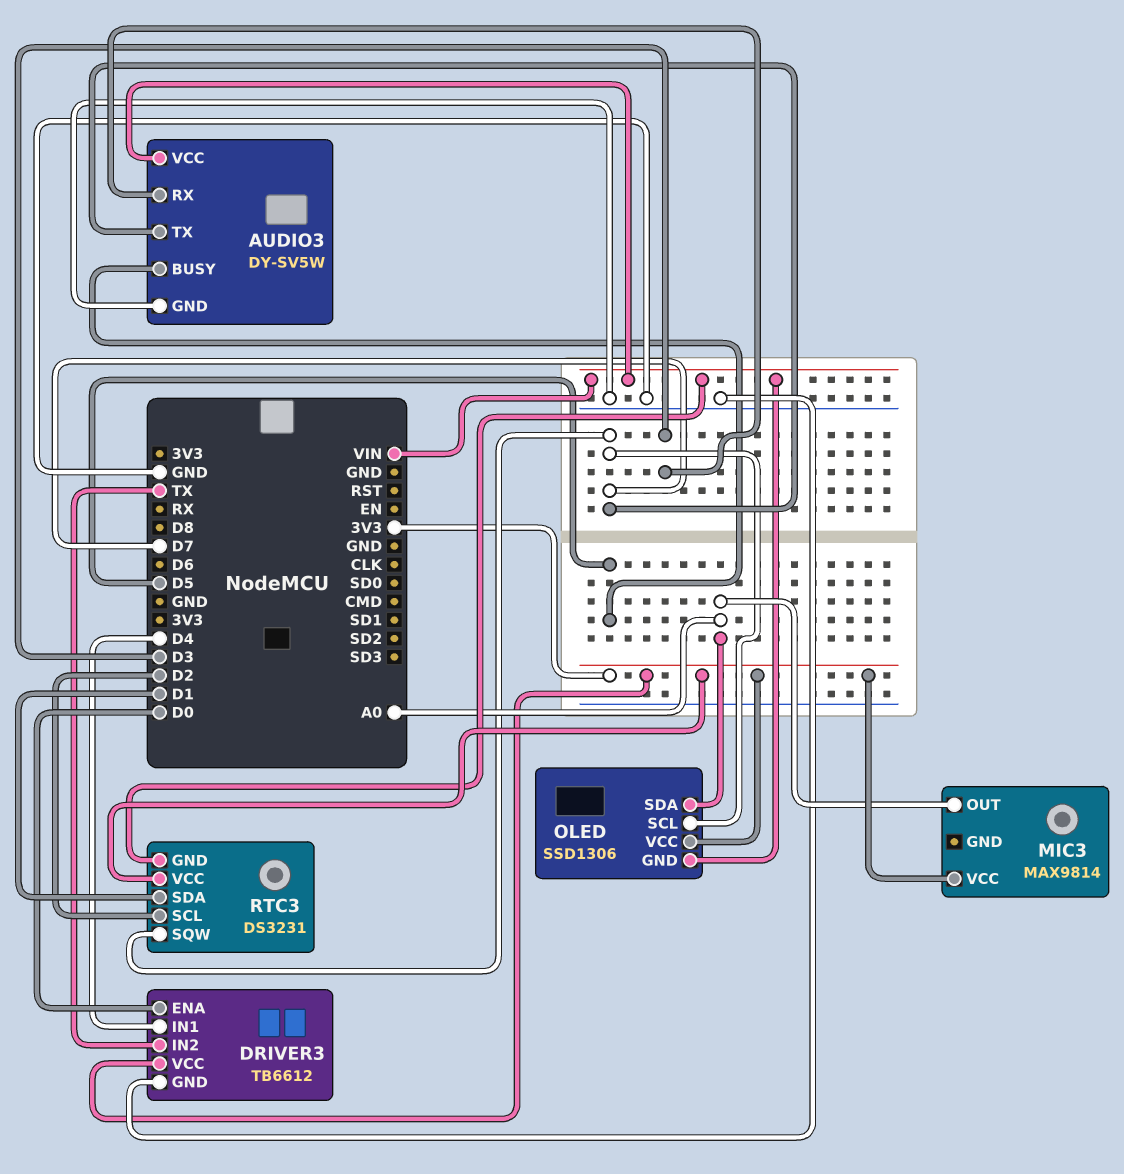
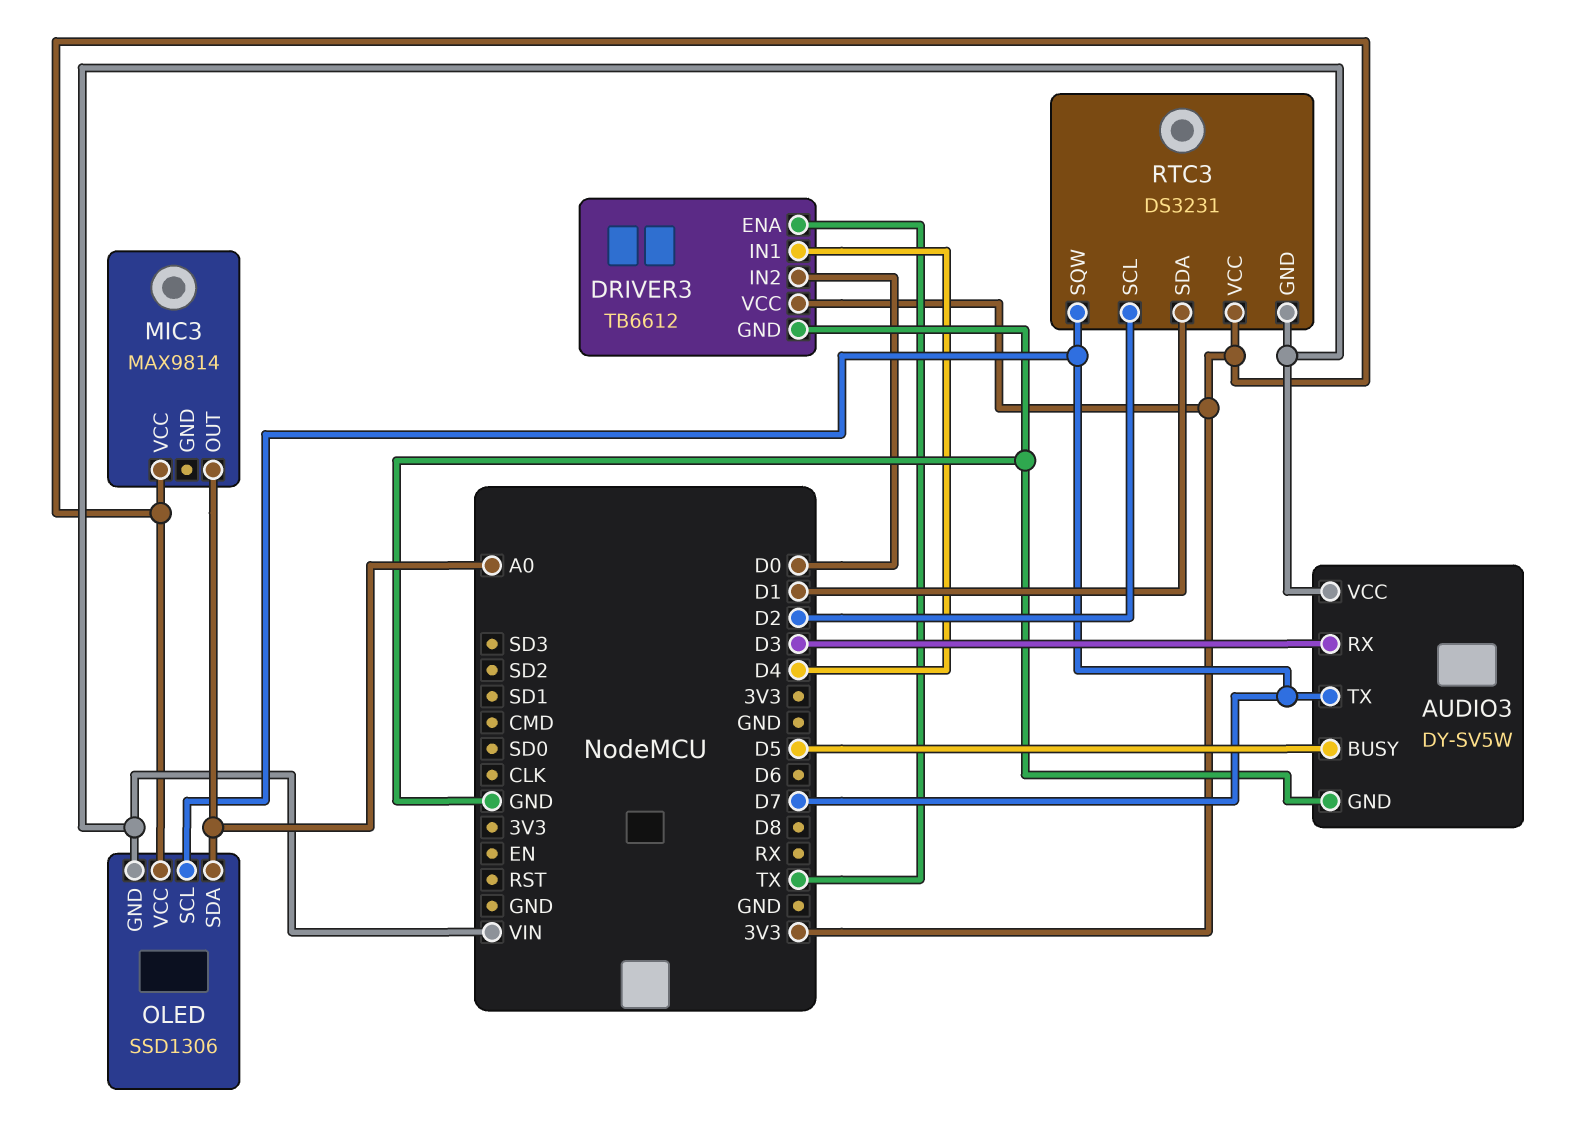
DRIVER3 pin ENA: D0 -> TX
DRIVER3 pin IN2: TX -> D0

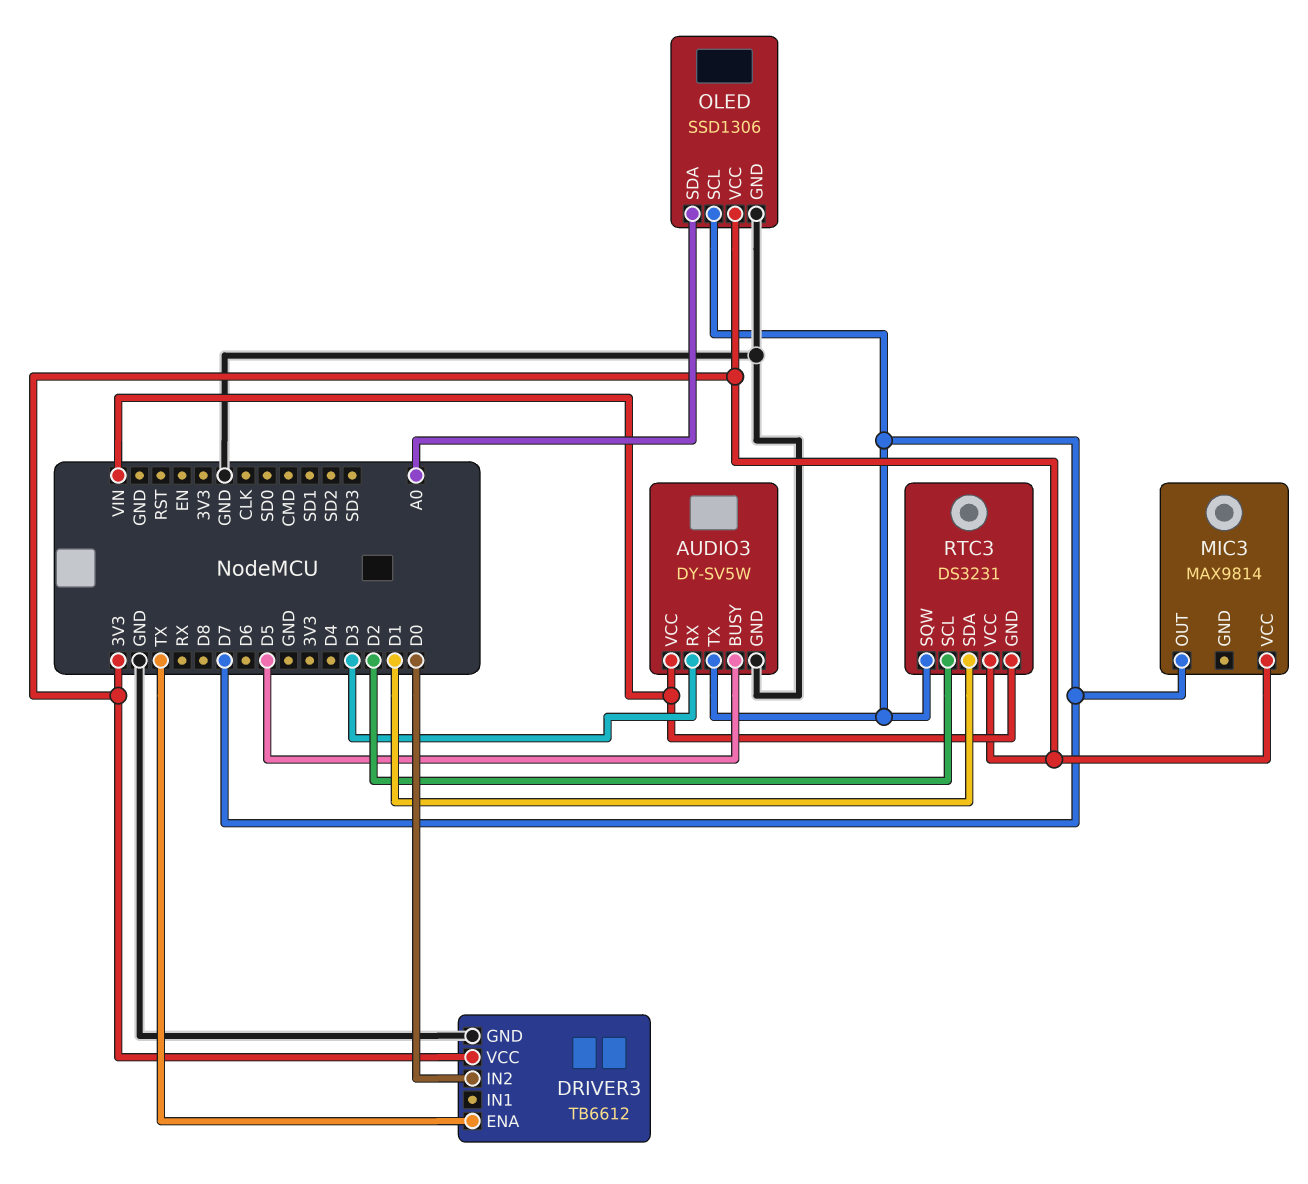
DRIVER3 pin IN1: D4 -> none
MIC3 pin OUT: A0 -> D7
OLED pin GND: VIN -> GND

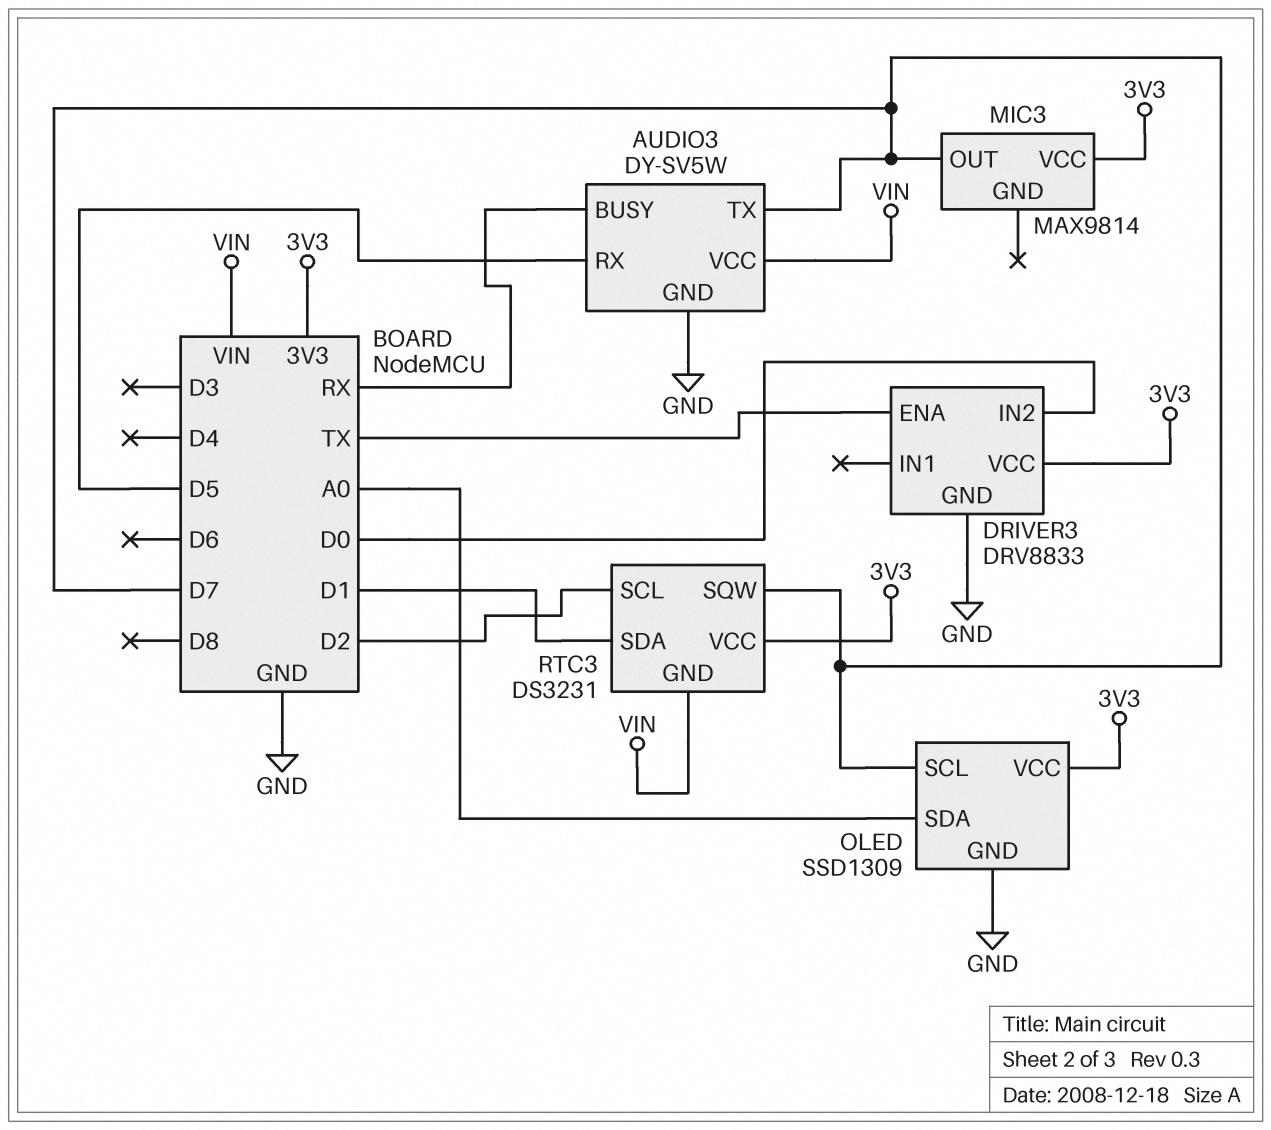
AUDIO3 pin BUSY: D5 -> RX
AUDIO3 pin RX: D3 -> D5
DRIVER3: TB6612 -> DRV8833
OLED: SSD1306 -> SSD1309

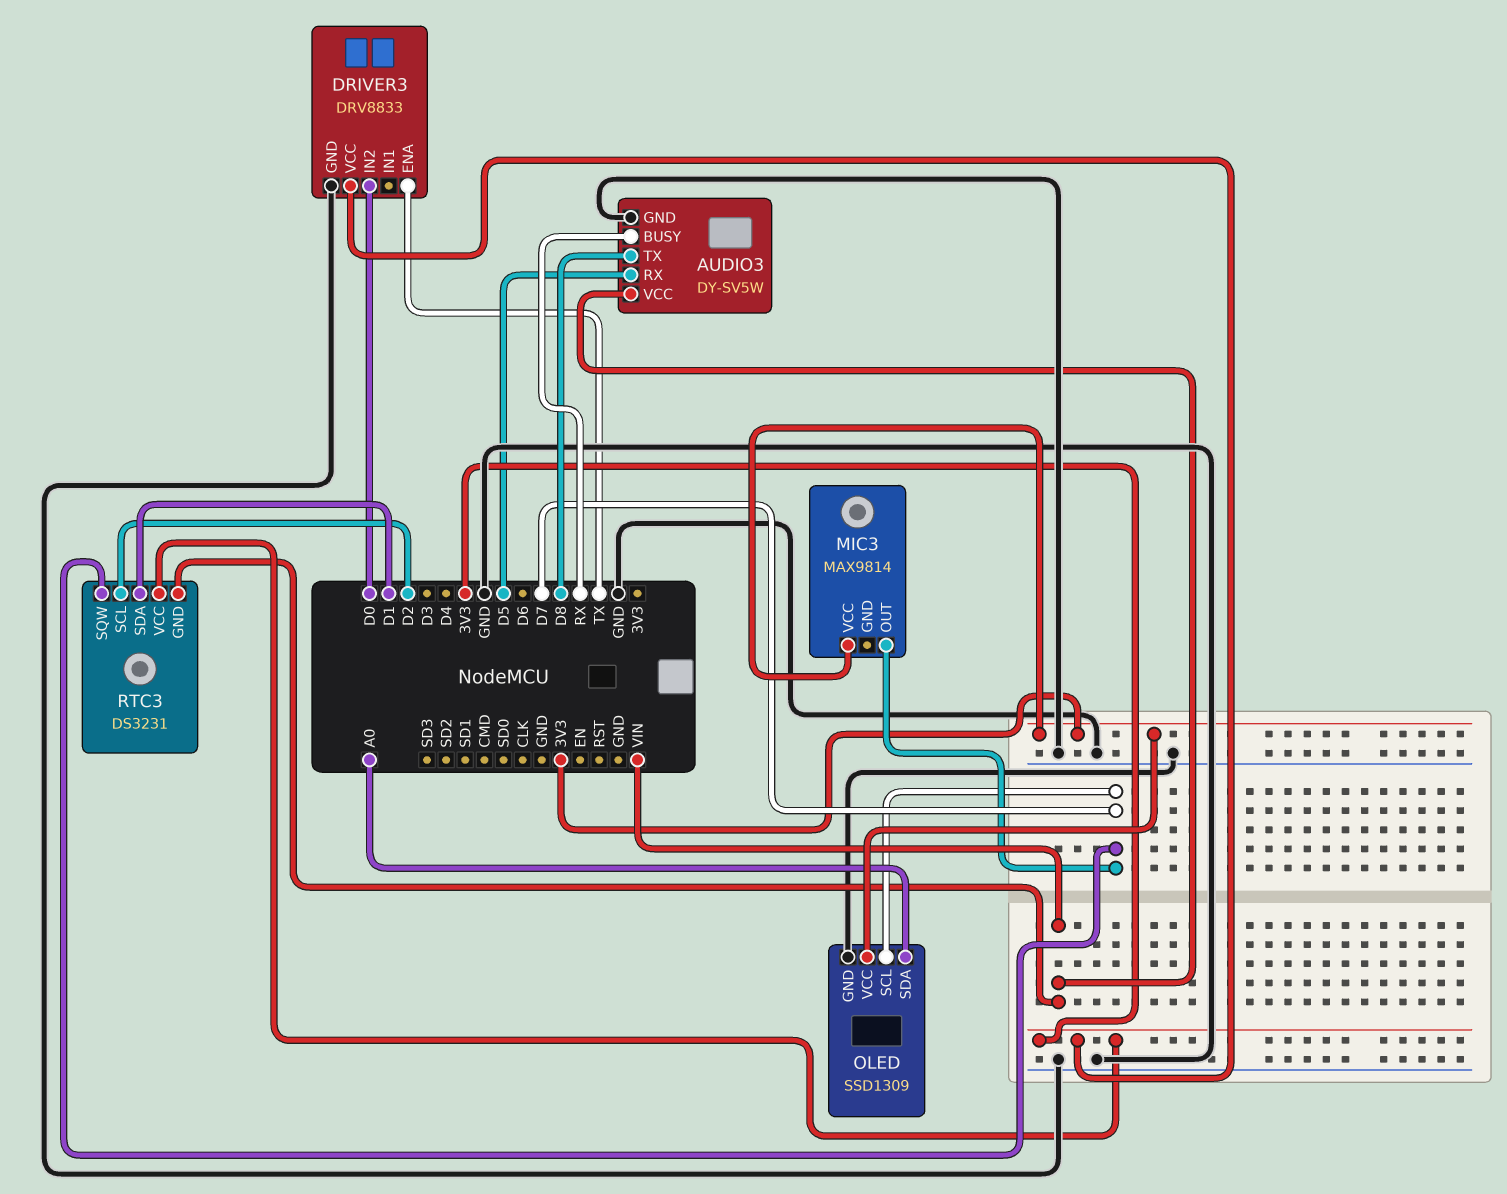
AUDIO3 pin TX: D7 -> D8

